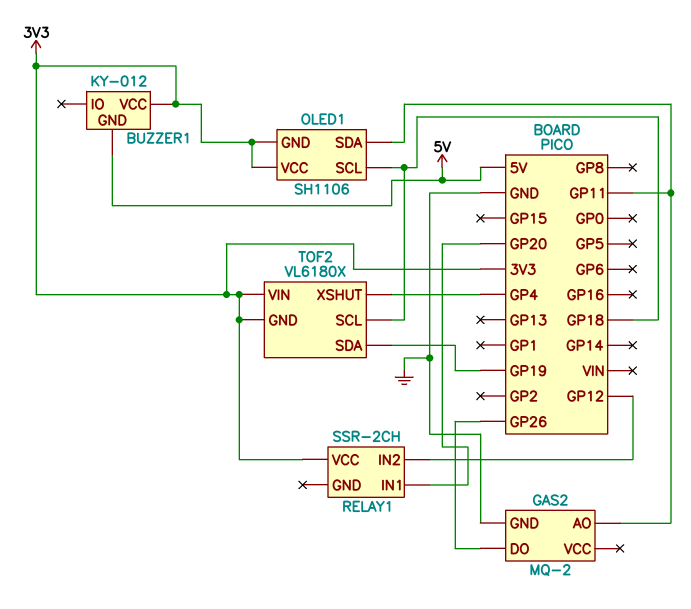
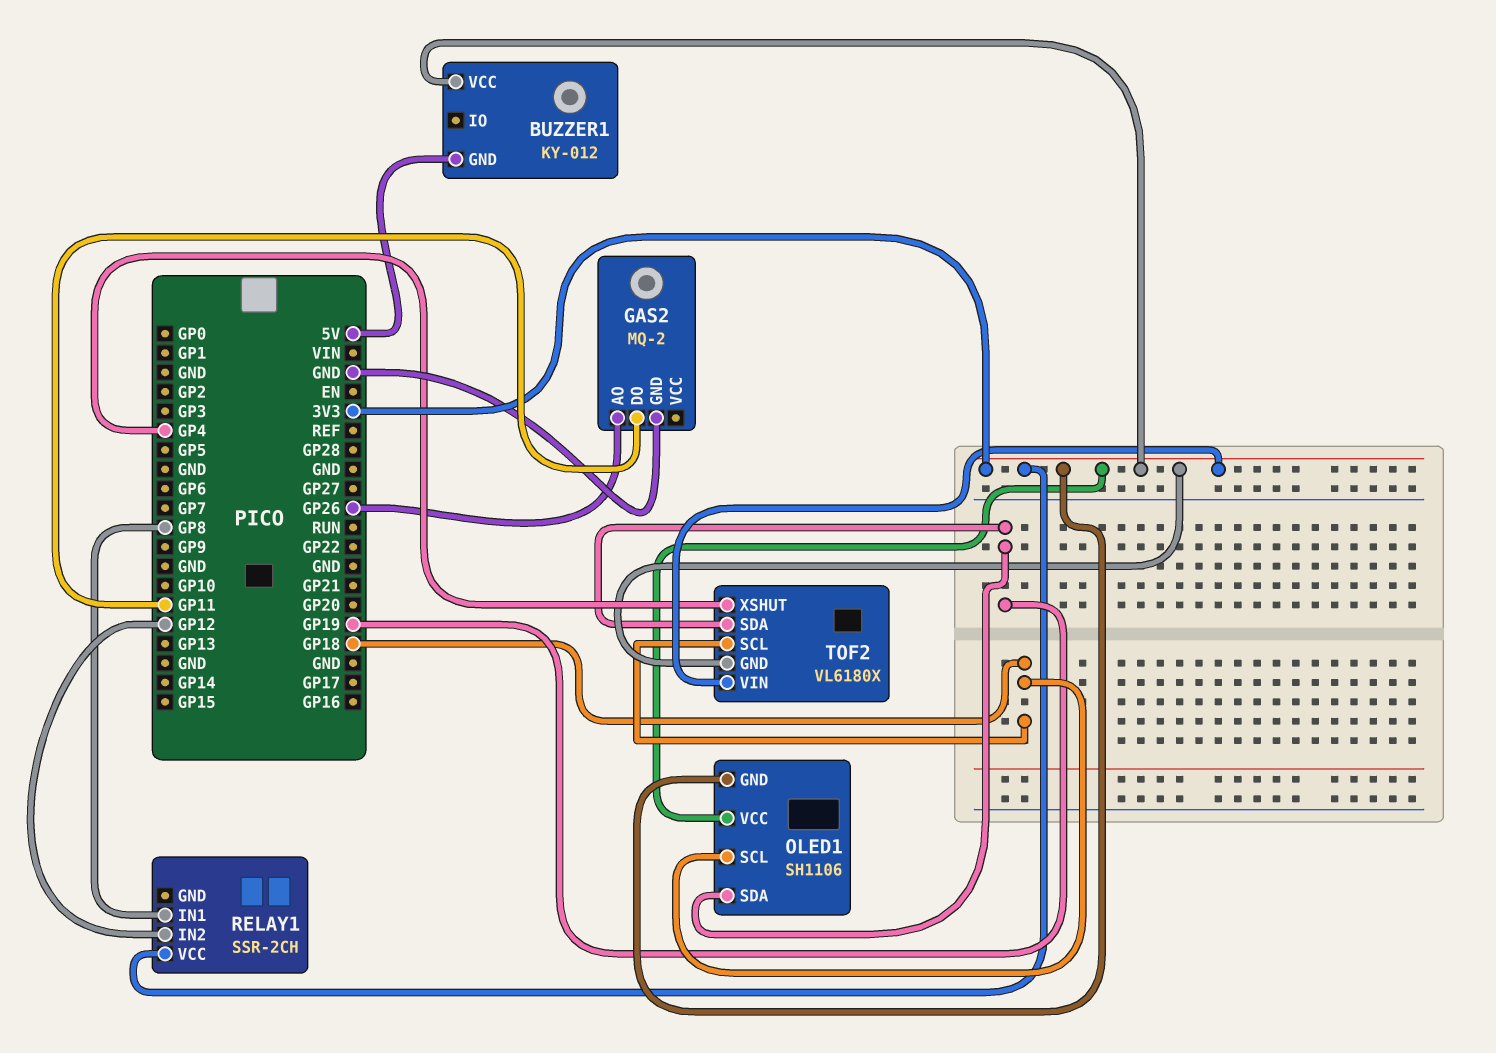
GAS2 pin AO: GP11 -> GP26
GAS2 pin DO: GP26 -> GP11
OLED1 pin SDA: GP11 -> GP19
RELAY1 pin IN1: GP20 -> GP8

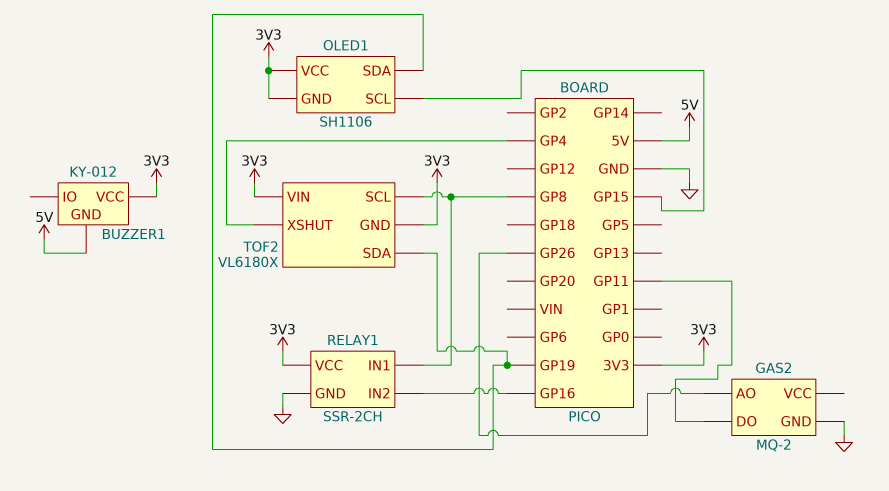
OLED1 pin SCL: GP18 -> GP15
RELAY1 pin GND: none -> GND
RELAY1 pin IN2: GP12 -> GP16
TOF2 pin SCL: GP18 -> GP8

